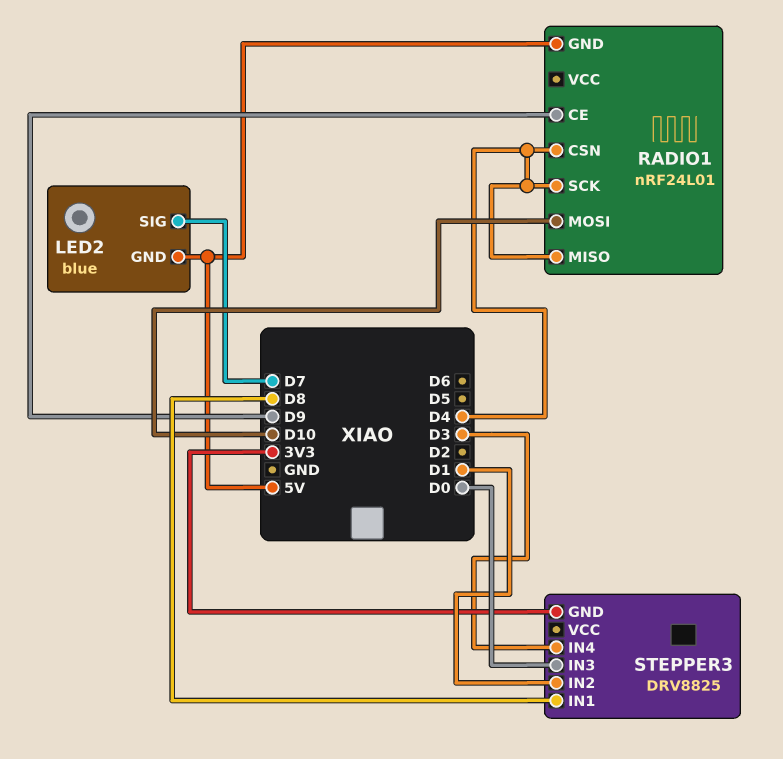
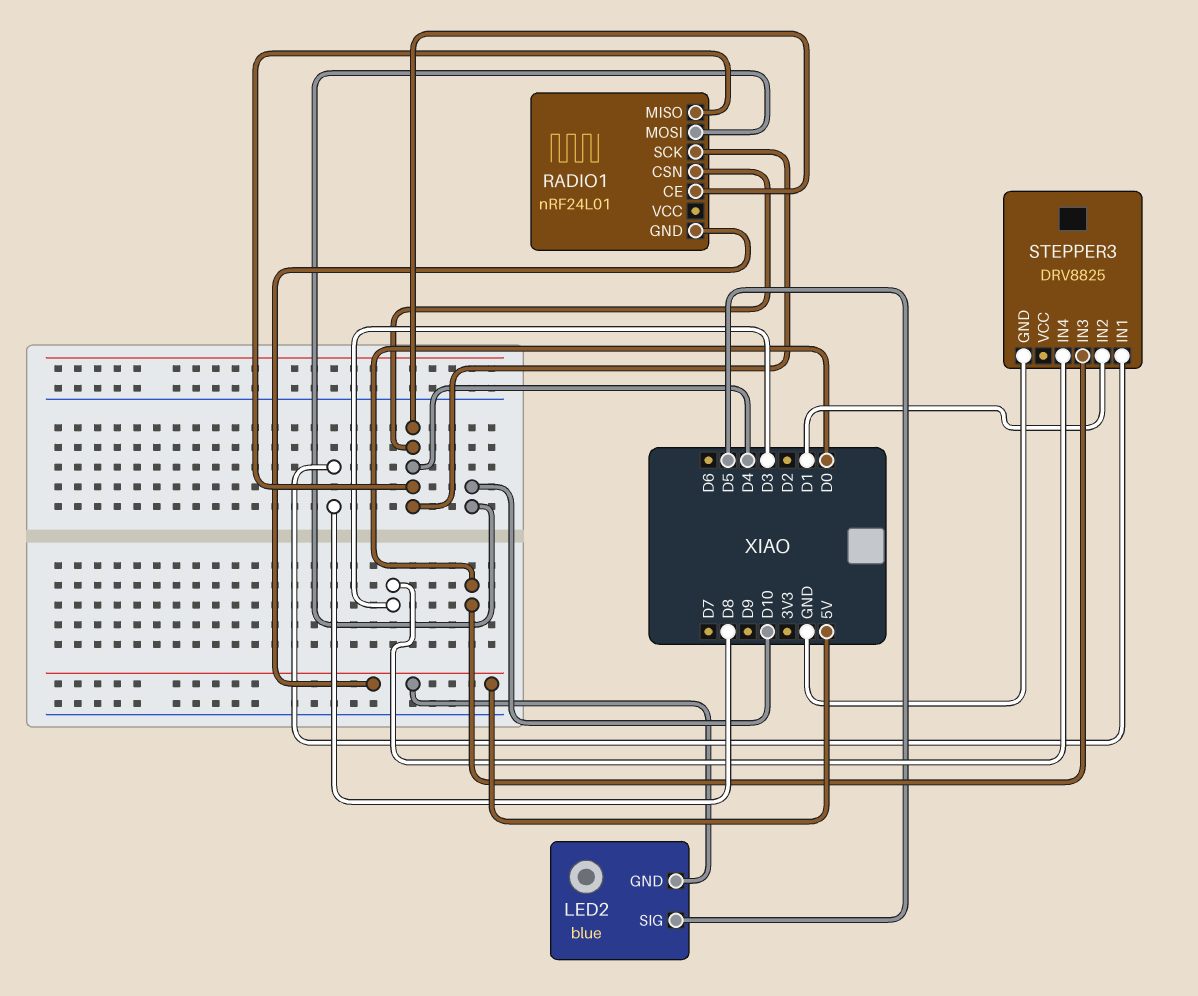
LED2 pin SIG: D7 -> D5
RADIO1 pin CE: D9 -> D4
STEPPER3 pin GND: 3V3 -> GND

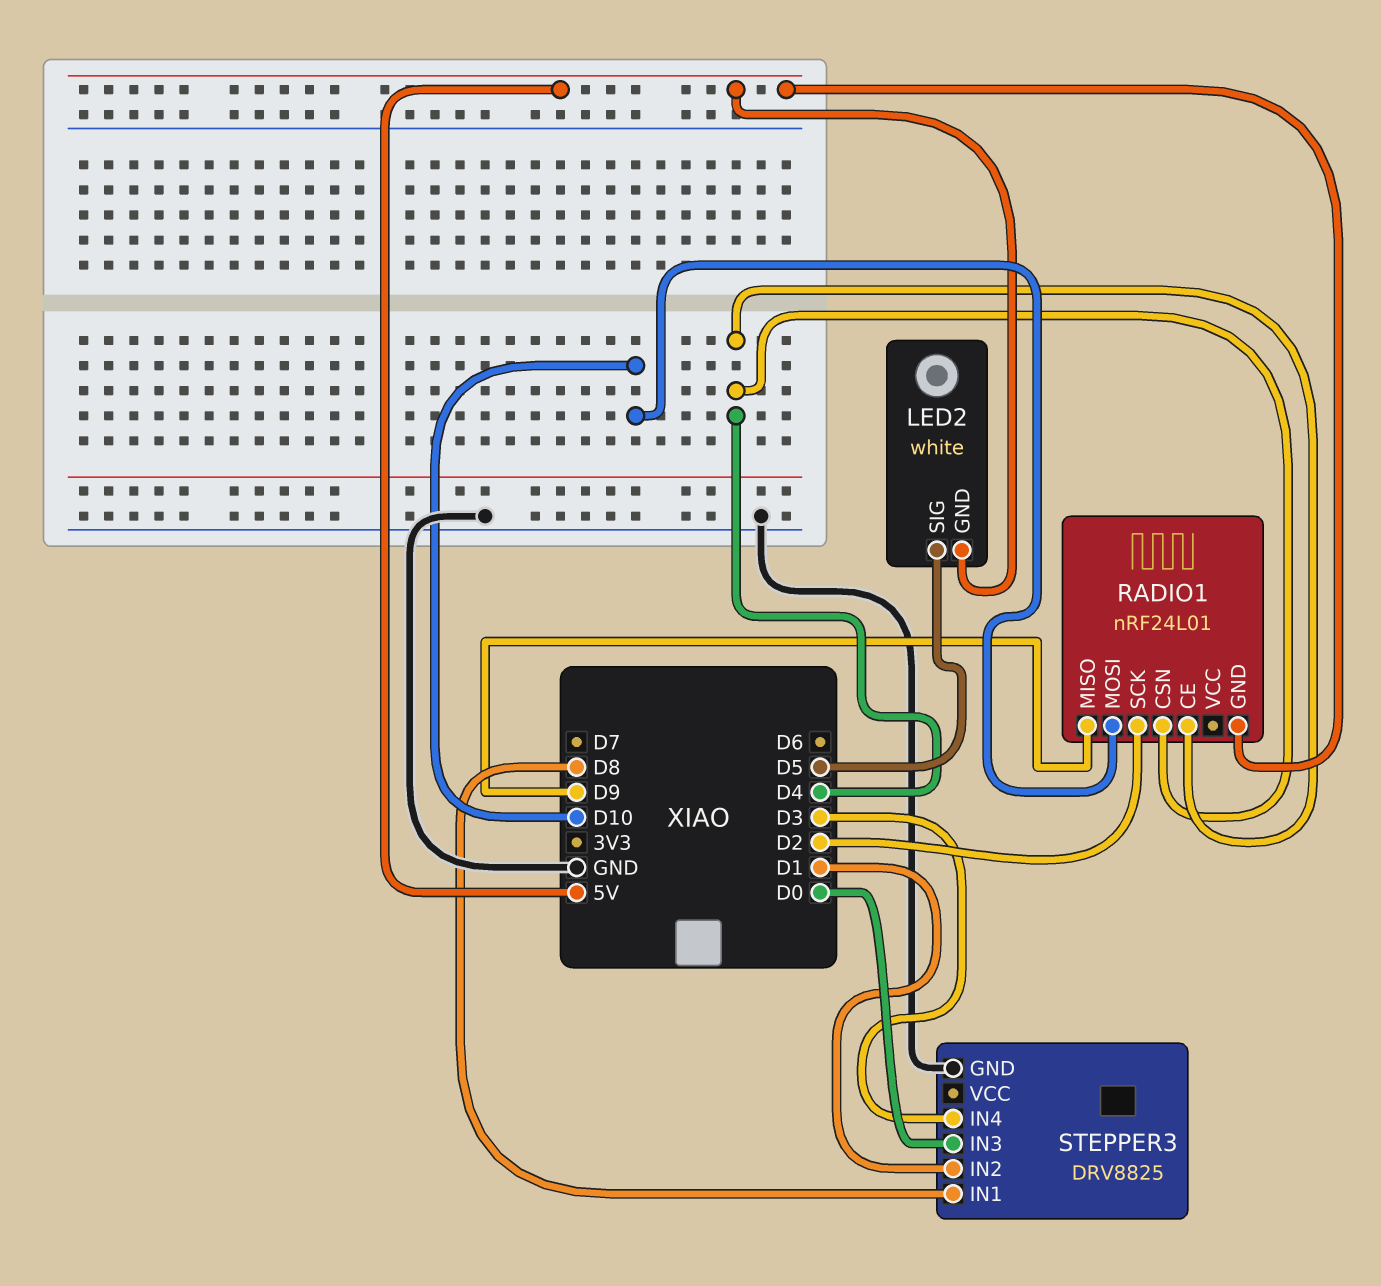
LED2: blue -> white
RADIO1 pin MISO: D4 -> D9
RADIO1 pin SCK: D4 -> D2

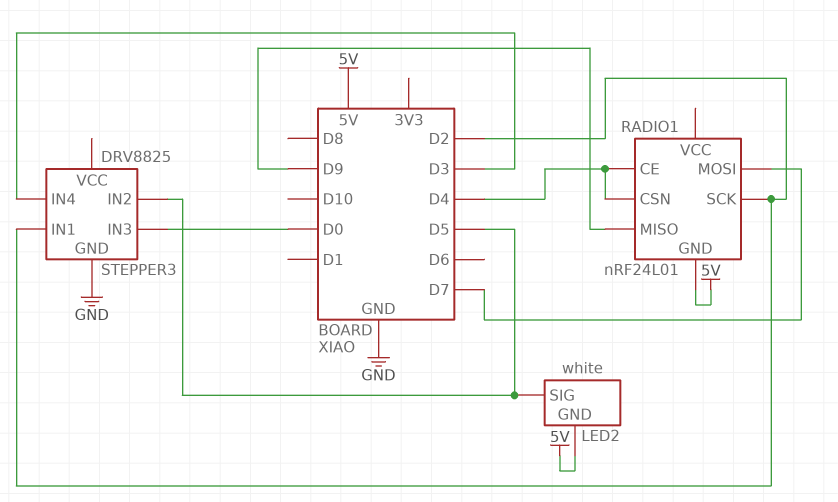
RADIO1 pin MOSI: D10 -> D7
STEPPER3 pin IN1: D8 -> D2
STEPPER3 pin IN2: D1 -> D5

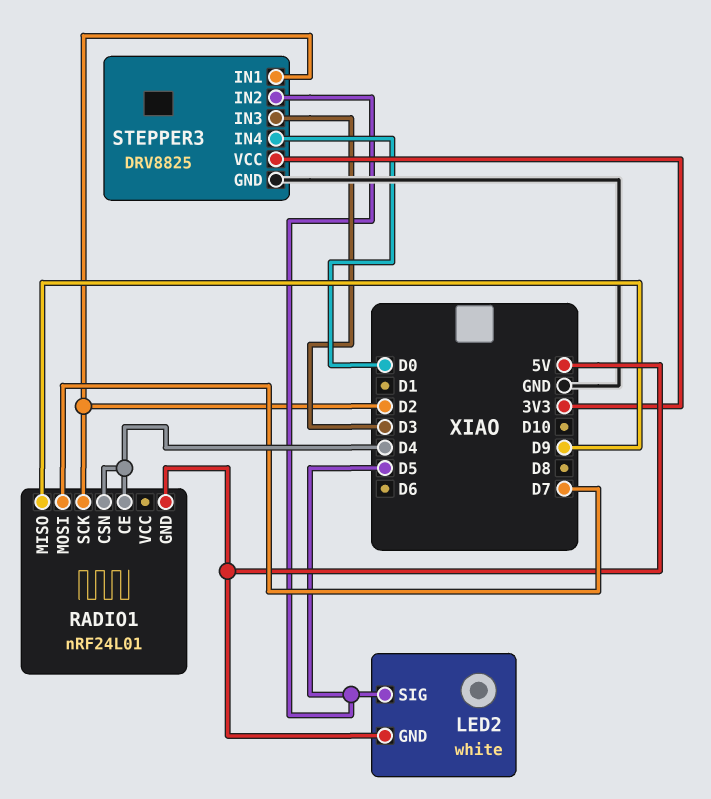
STEPPER3 pin IN3: D0 -> D3
STEPPER3 pin IN4: D3 -> D0
STEPPER3 pin VCC: none -> 3V3

